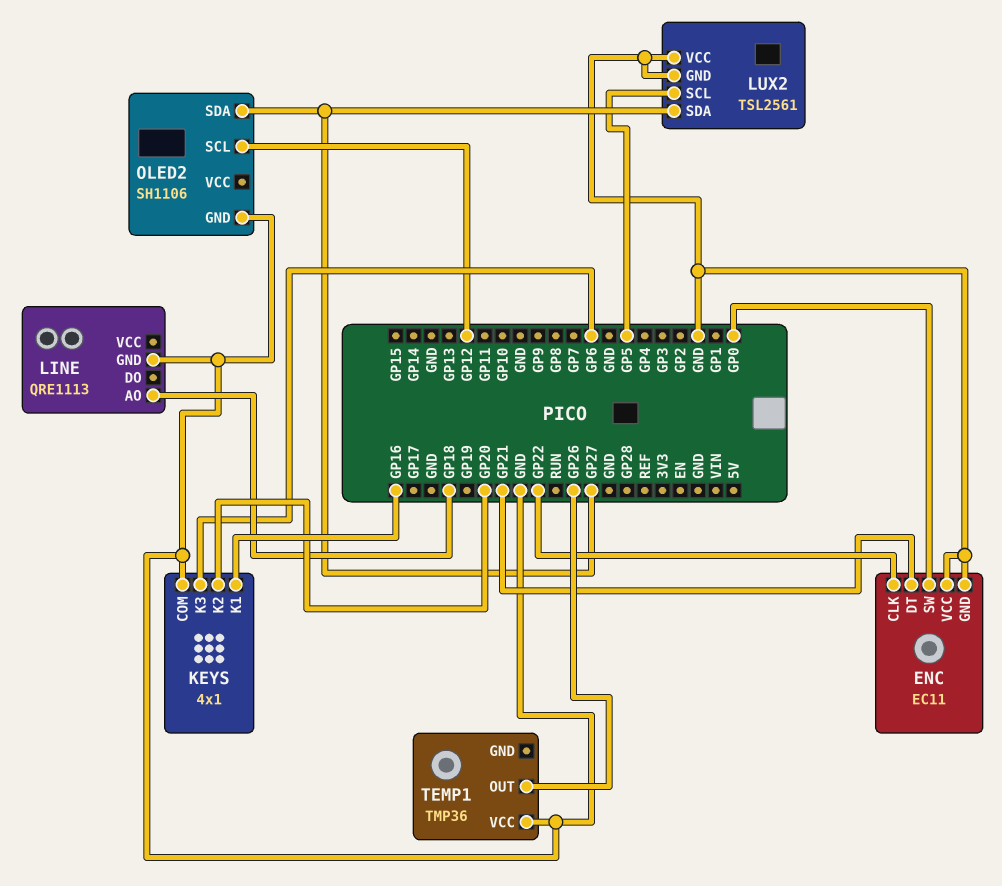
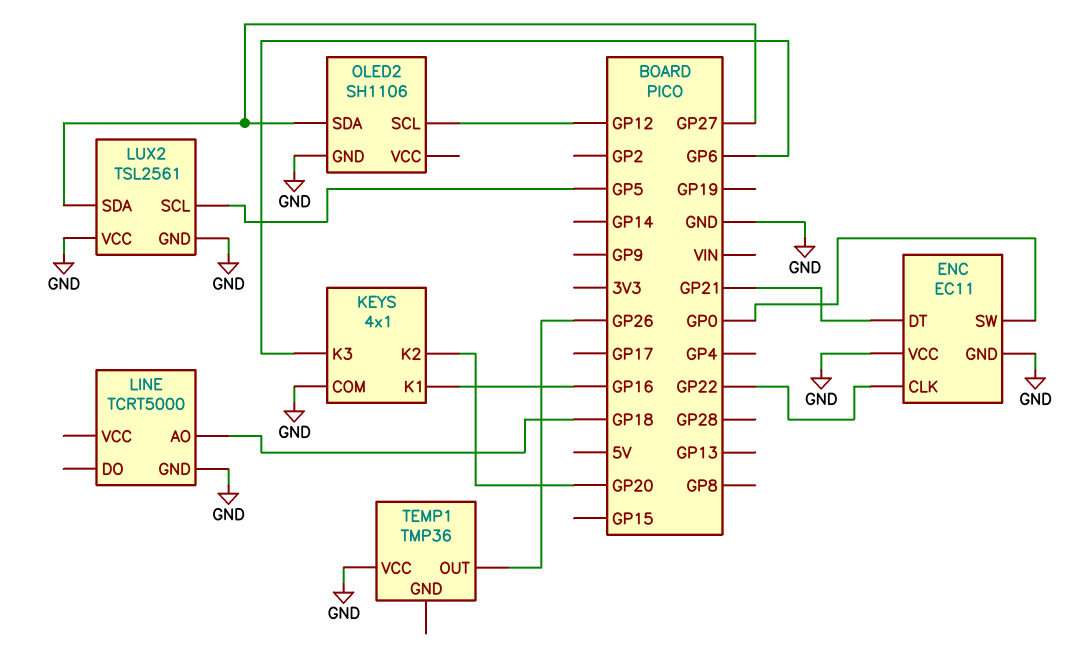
LINE: QRE1113 -> TCRT5000

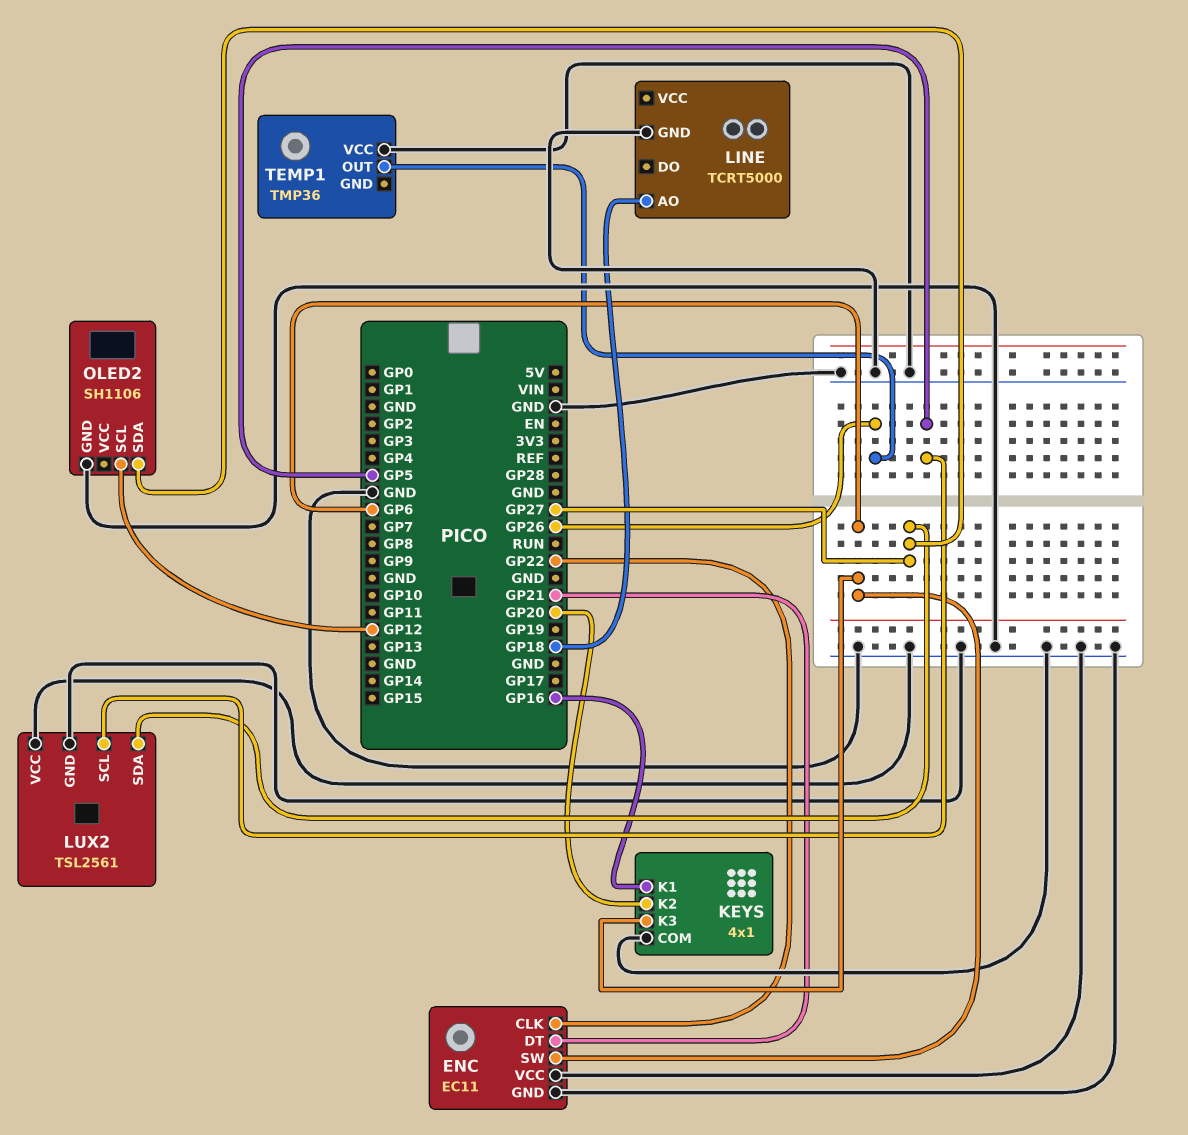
ENC pin SW: GP0 -> GP6

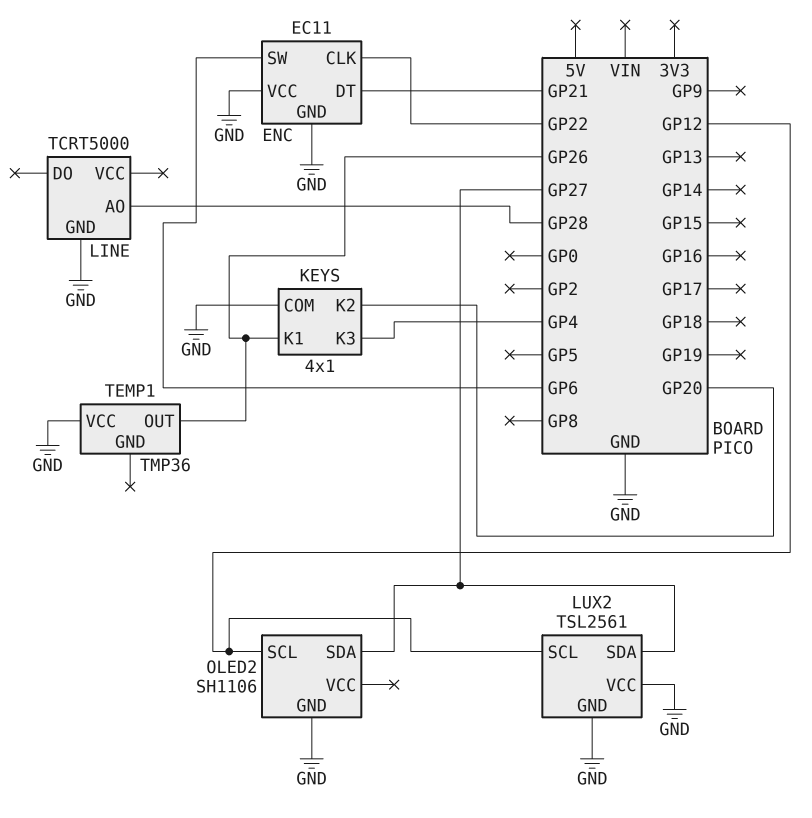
KEYS pin K1: GP16 -> GP26
KEYS pin K3: GP6 -> GP4
LINE pin AO: GP18 -> GP28
LUX2 pin SCL: GP5 -> GP12

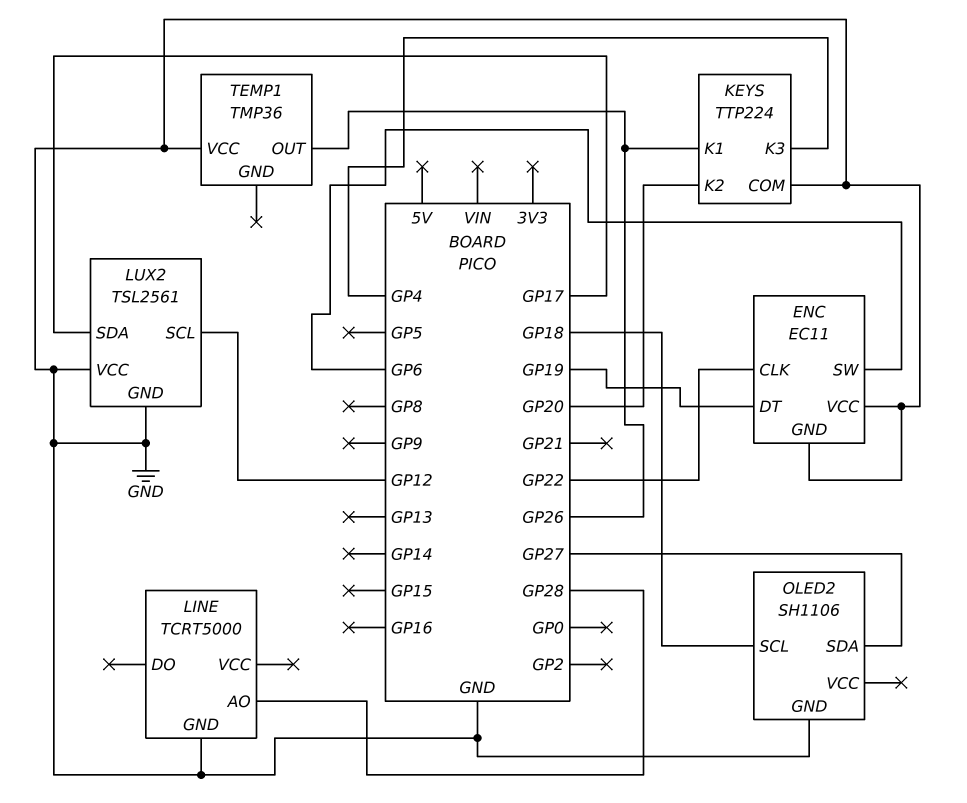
ENC pin DT: GP21 -> GP19
KEYS: 4x1 -> TTP224
LUX2 pin SDA: GP27 -> GP17
OLED2 pin SCL: GP12 -> GP18

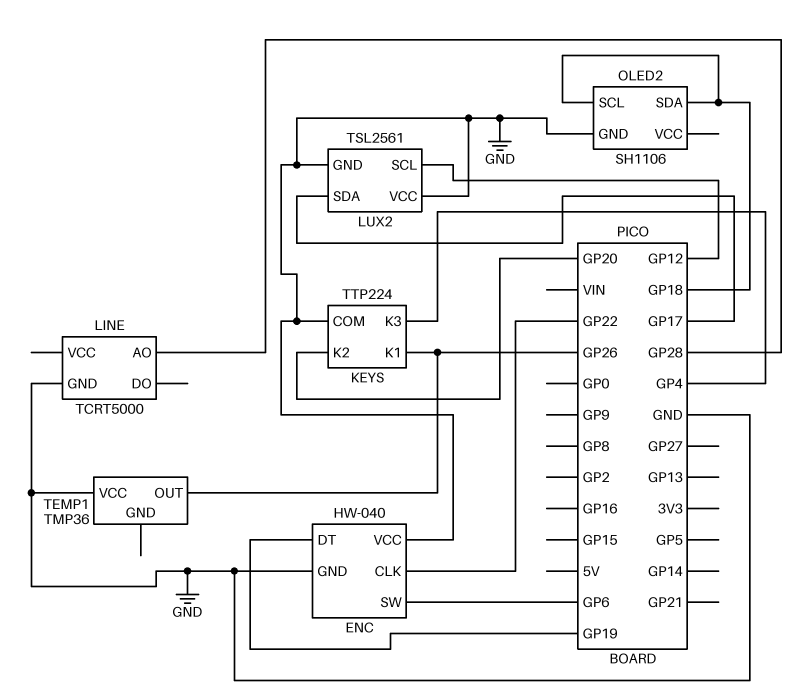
ENC: EC11 -> HW-040
OLED2 pin SDA: GP27 -> GP18

